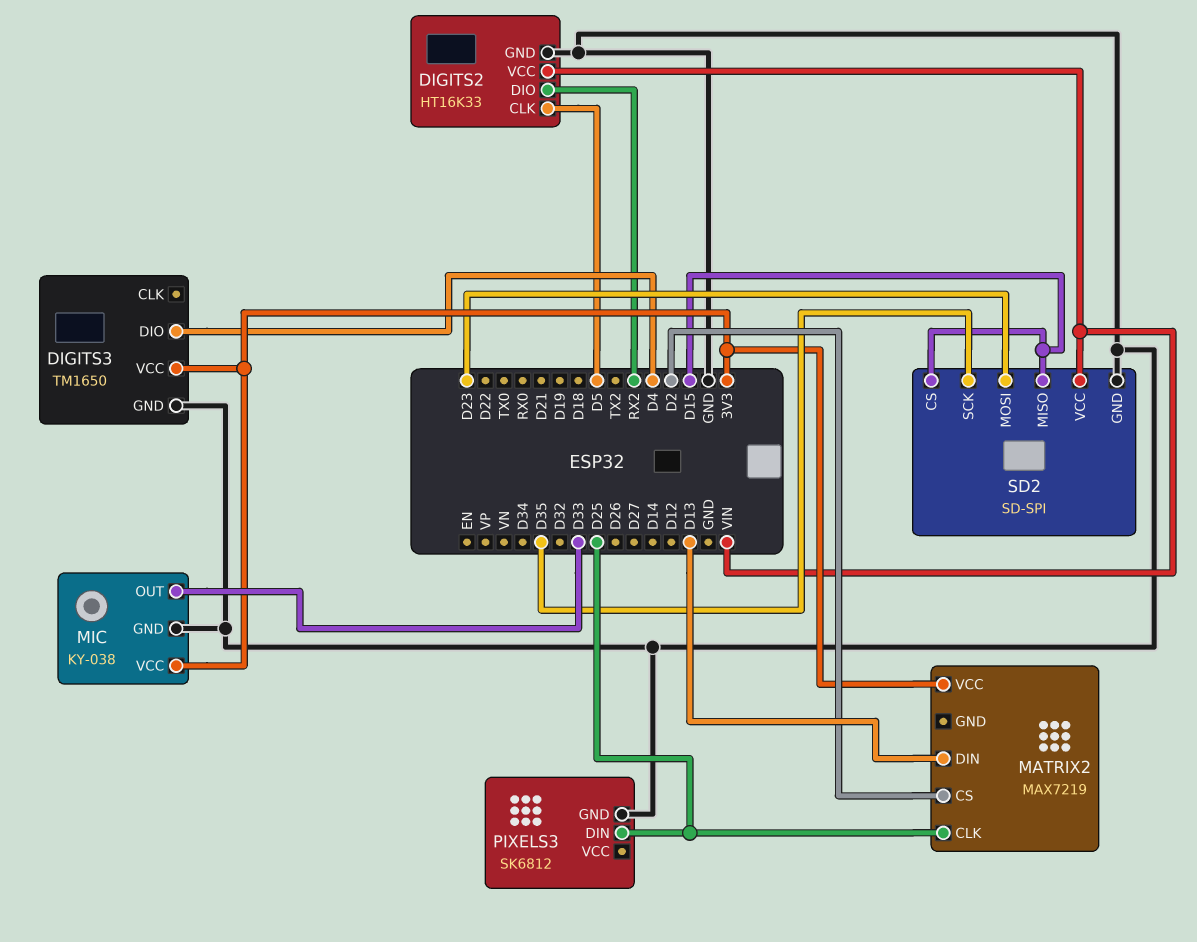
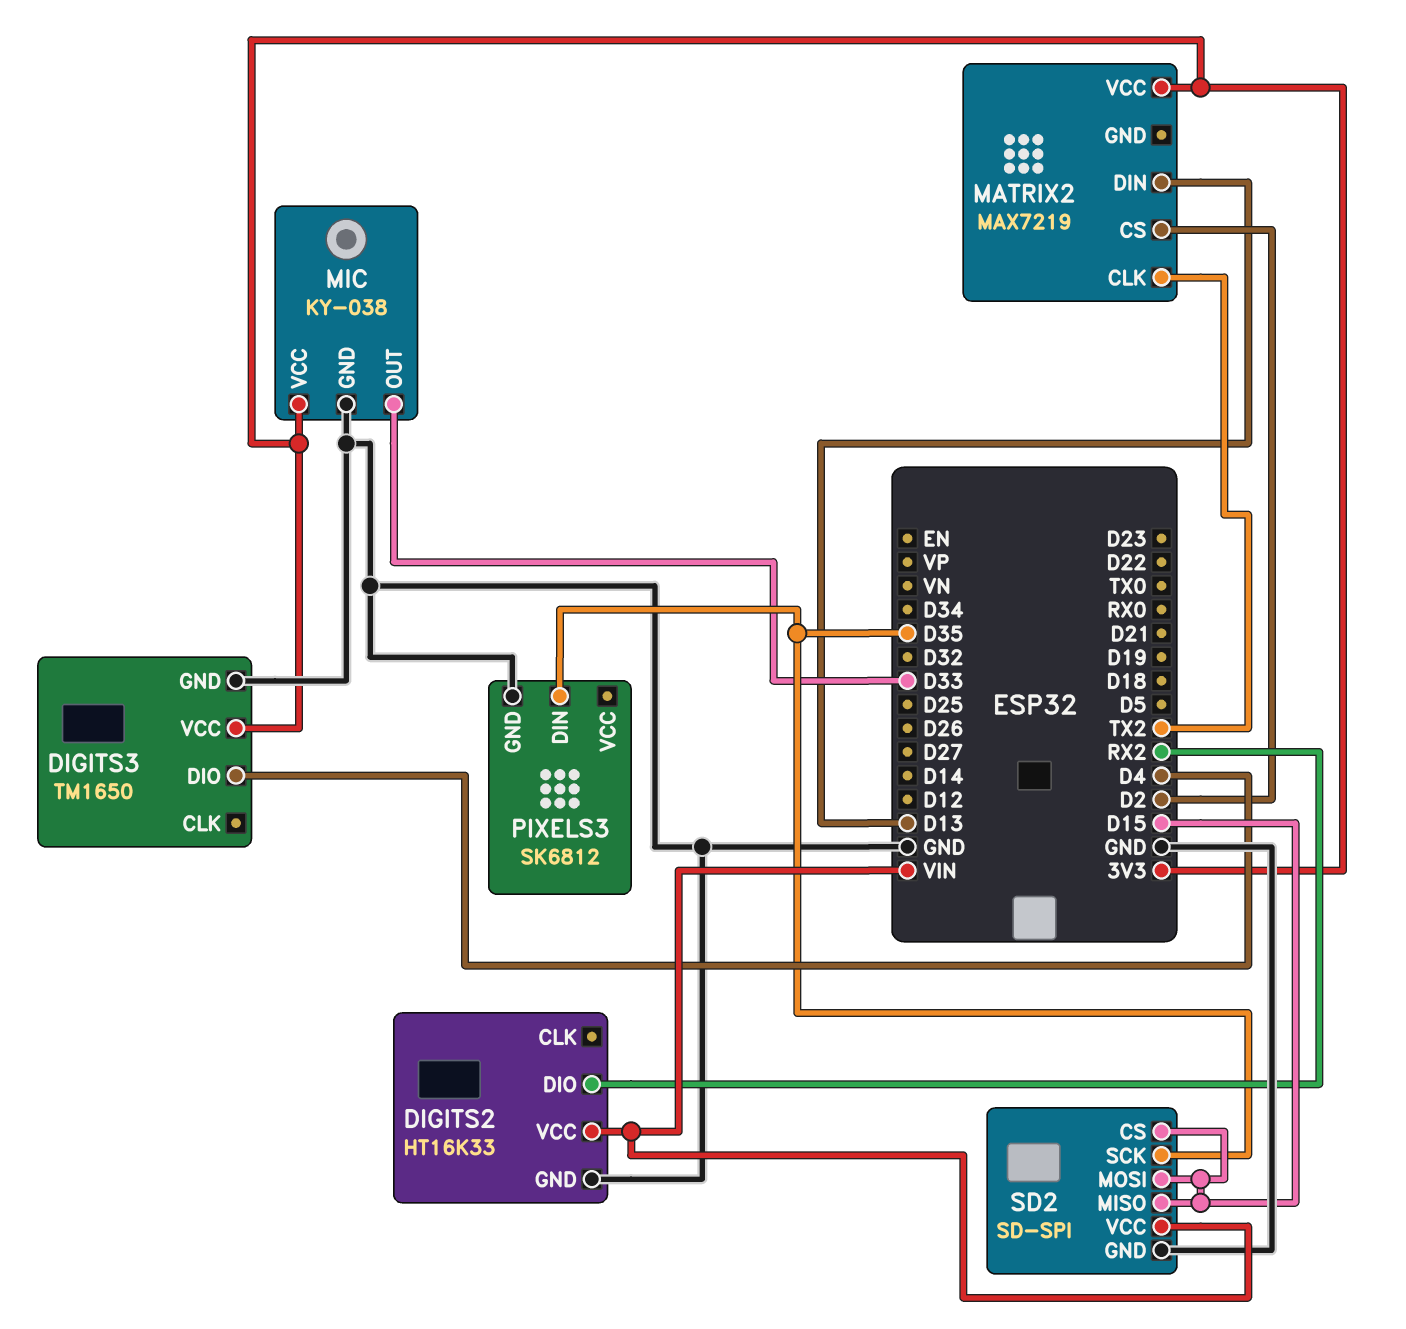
DIGITS2 pin CLK: D5 -> none
MATRIX2 pin CLK: D25 -> TX2
PIXELS3 pin DIN: D25 -> D35
SD2 pin MOSI: D23 -> D15

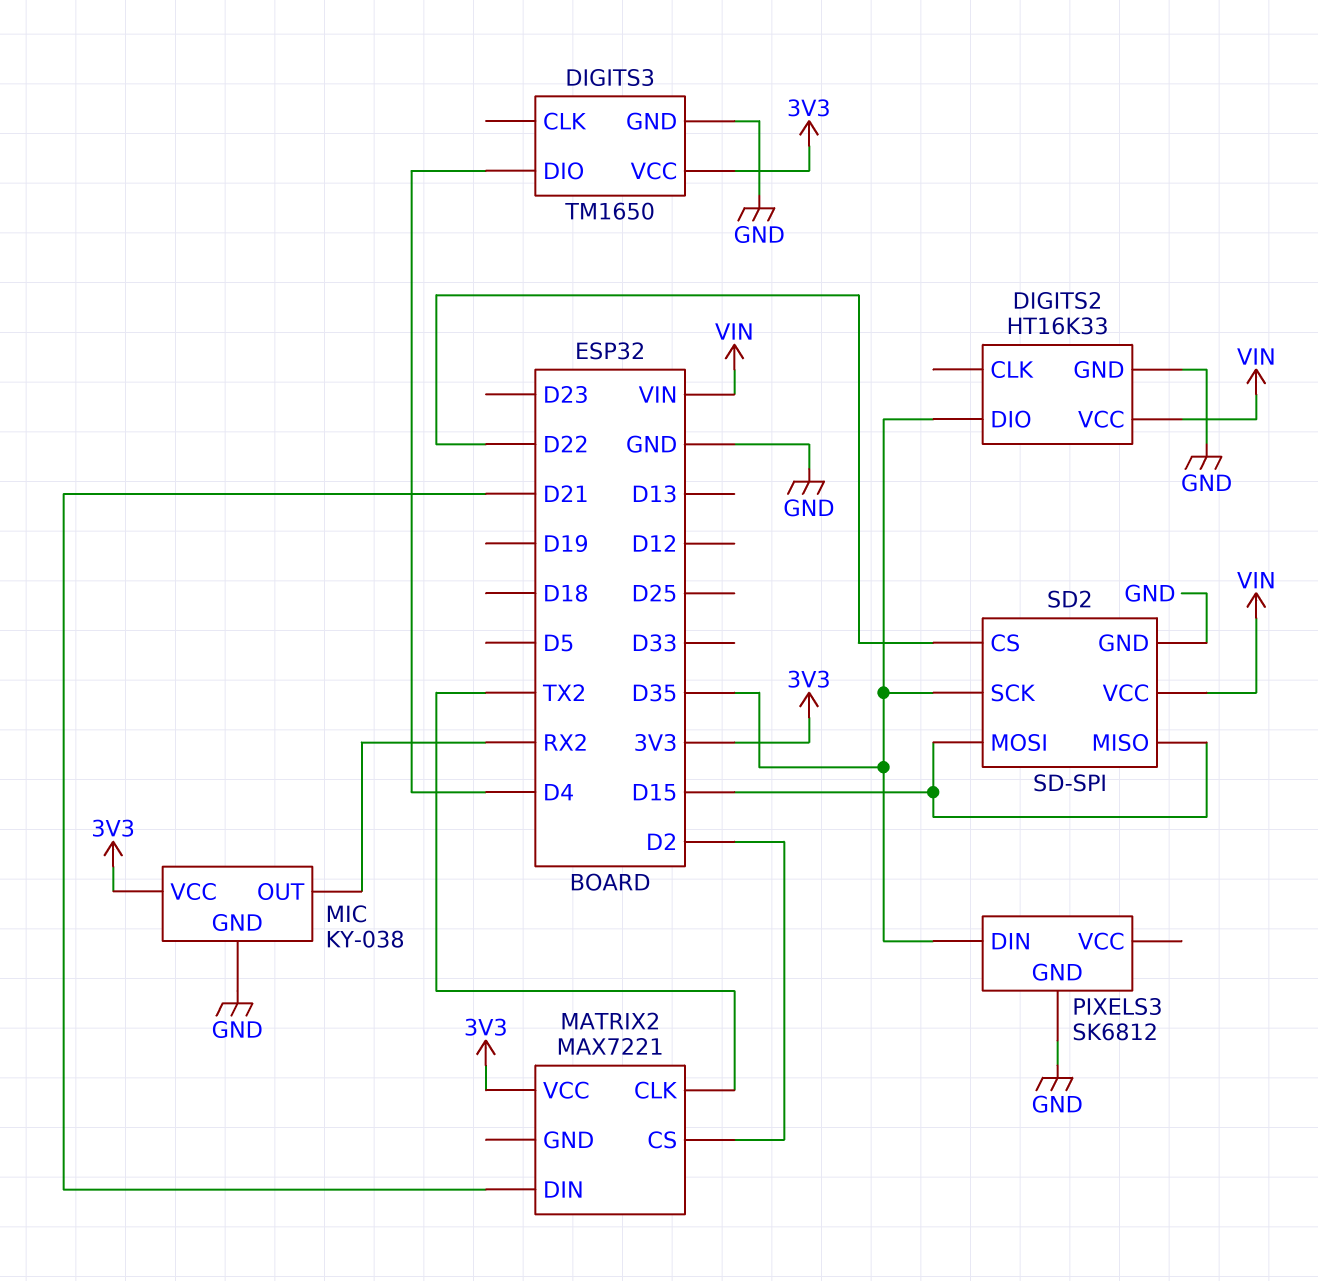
DIGITS2 pin DIO: RX2 -> D35
MATRIX2: MAX7219 -> MAX7221
MATRIX2 pin DIN: D13 -> D21
MIC pin OUT: D33 -> RX2
SD2 pin CS: D15 -> D22

